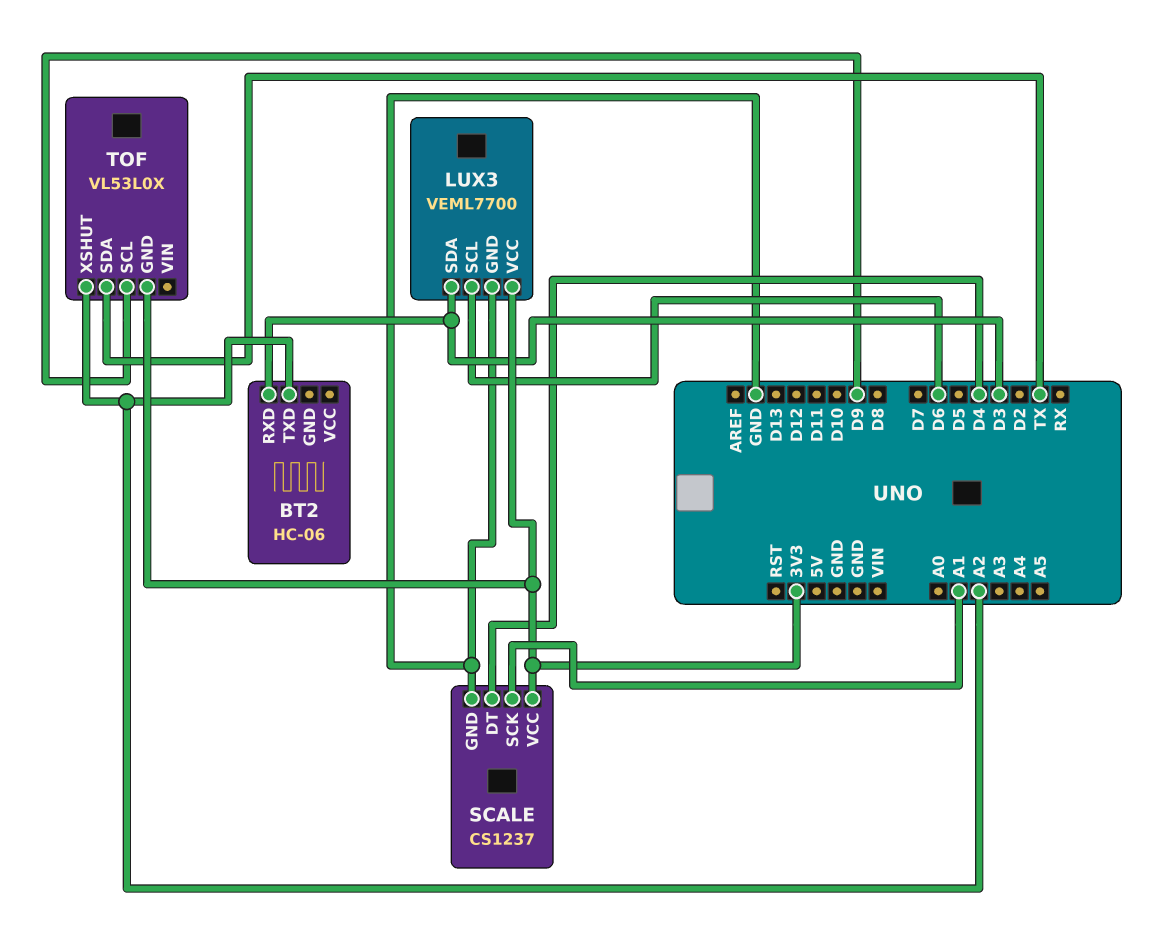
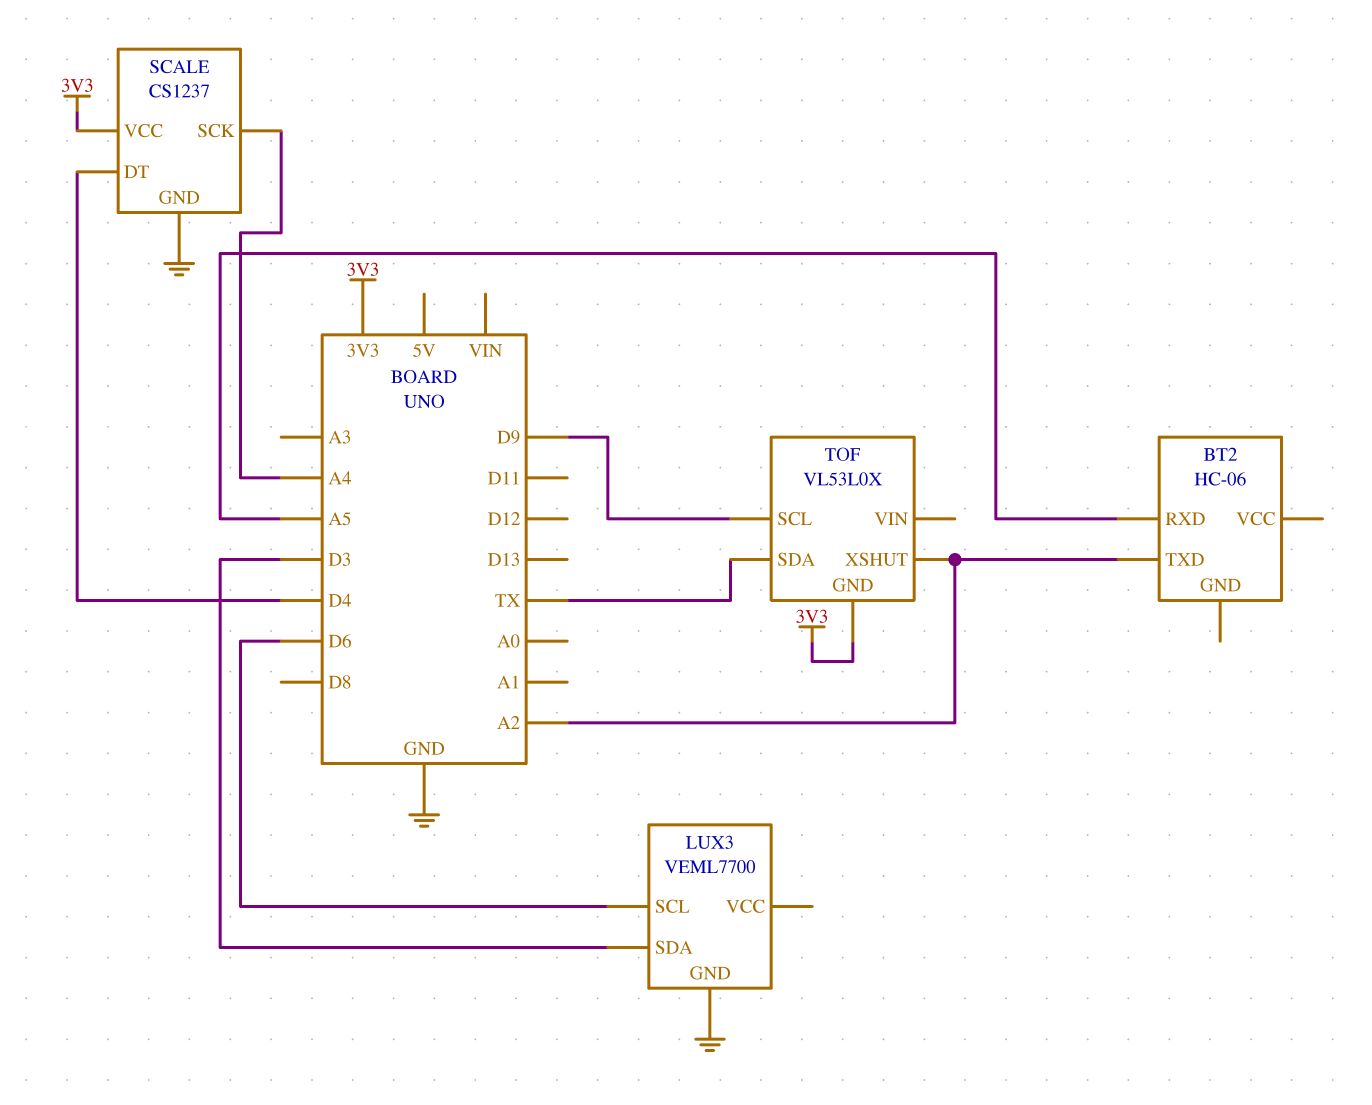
BT2 pin RXD: D3 -> A5
LUX3 pin VCC: 3V3 -> none
SCALE pin SCK: A1 -> A4

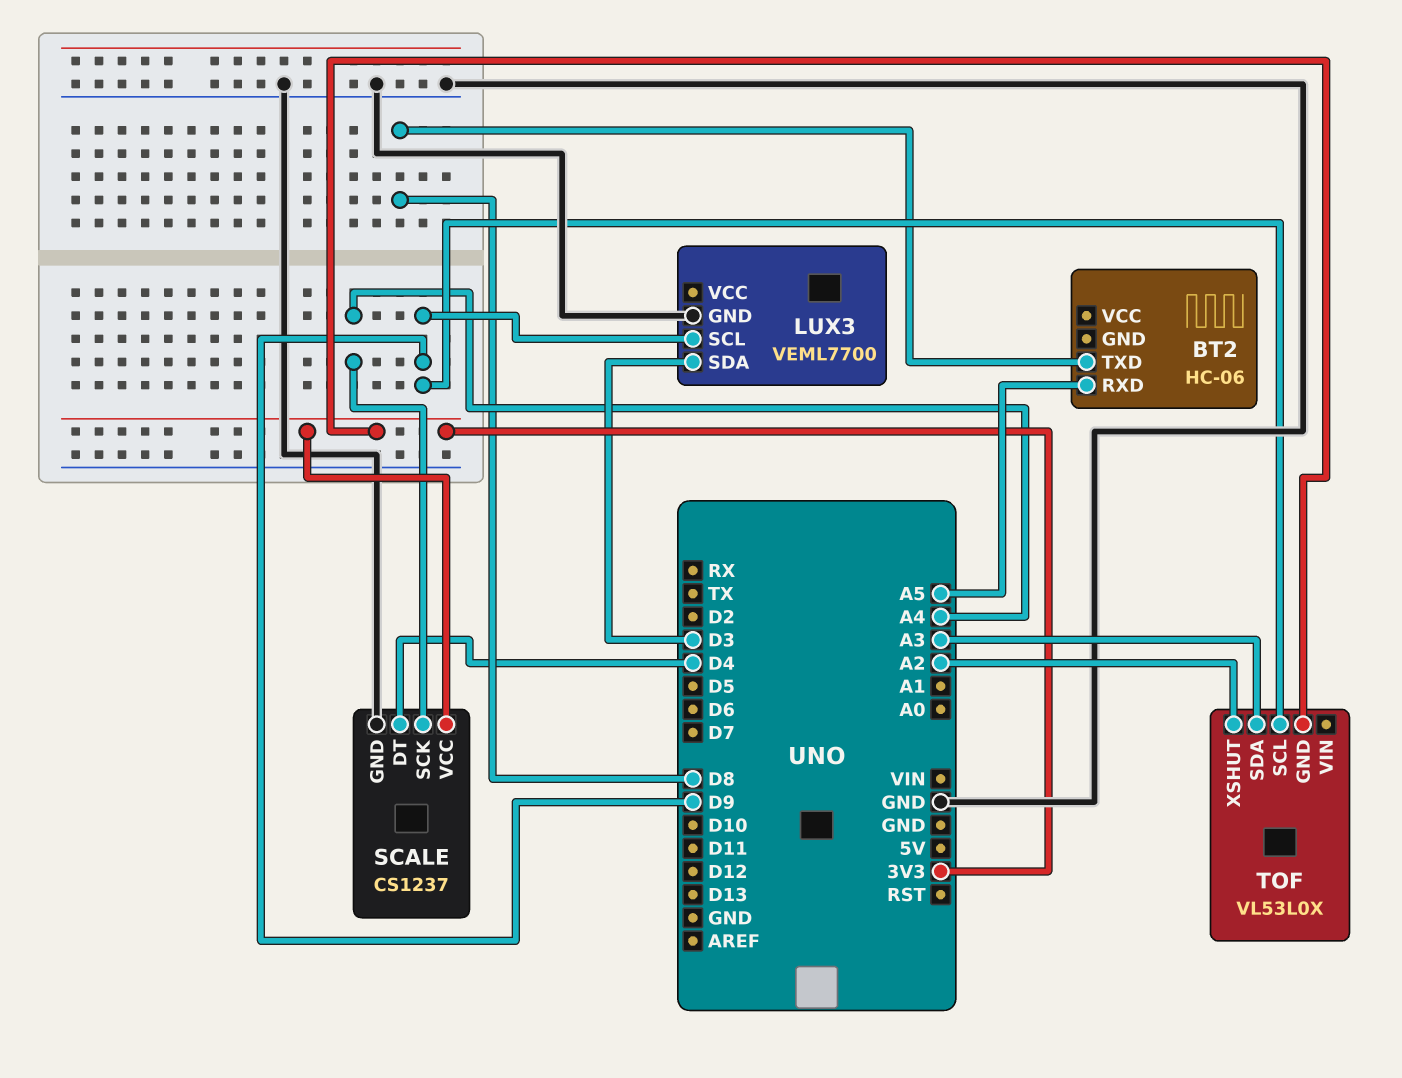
BT2 pin TXD: A2 -> D8
LUX3 pin SCL: D6 -> D9
TOF pin SDA: TX -> A3

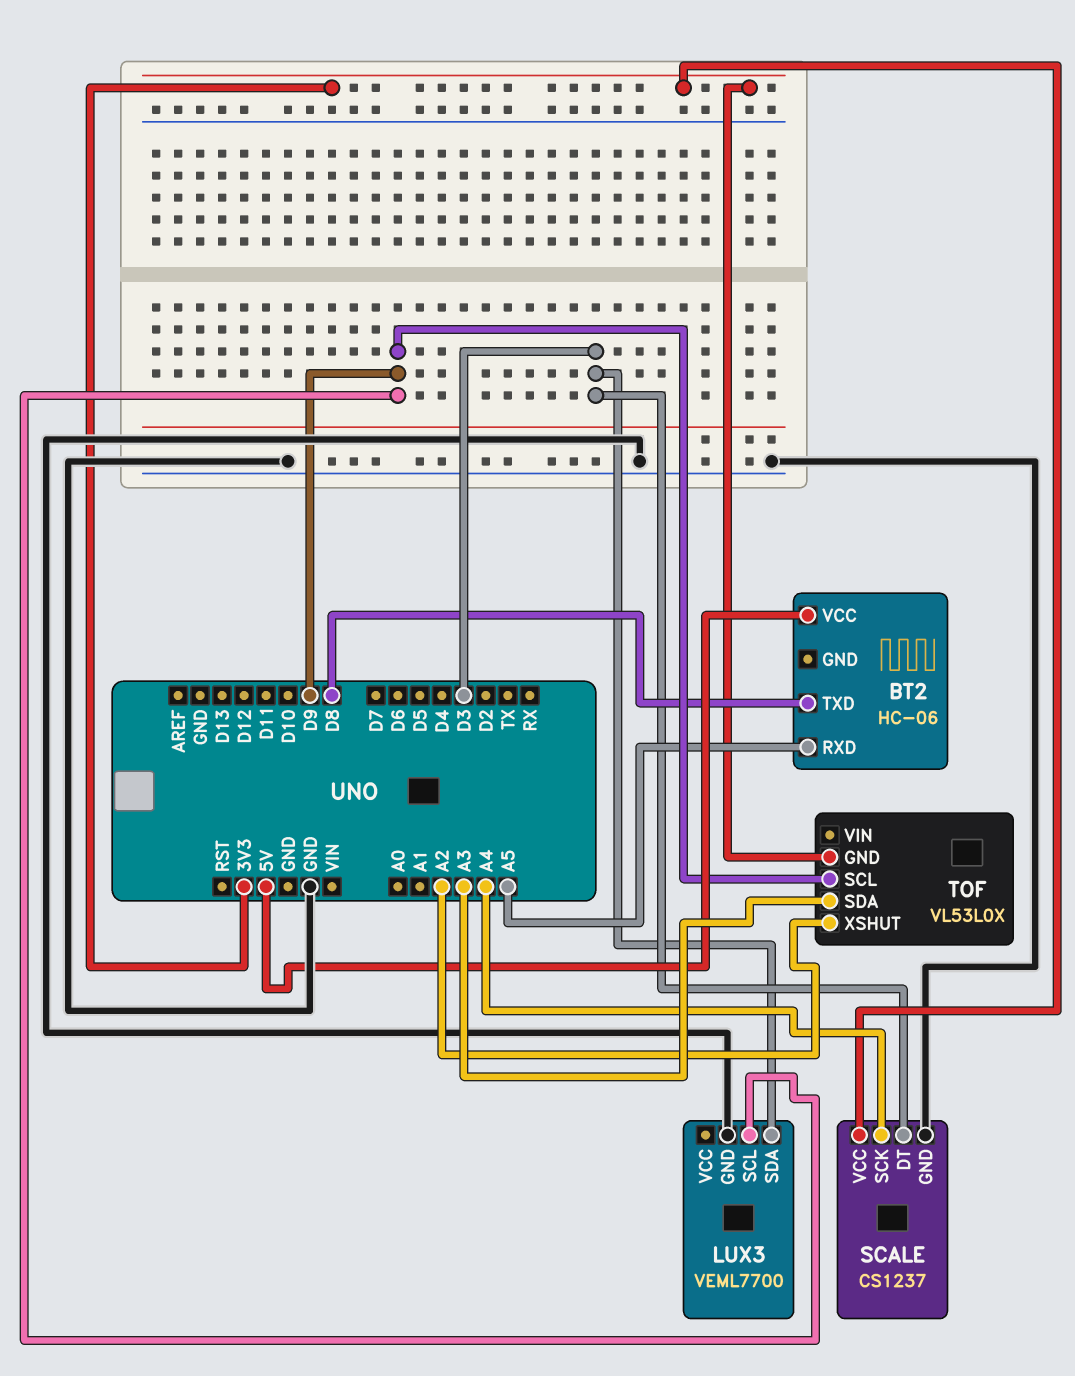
BT2 pin VCC: none -> 5V
SCALE pin DT: D4 -> D3

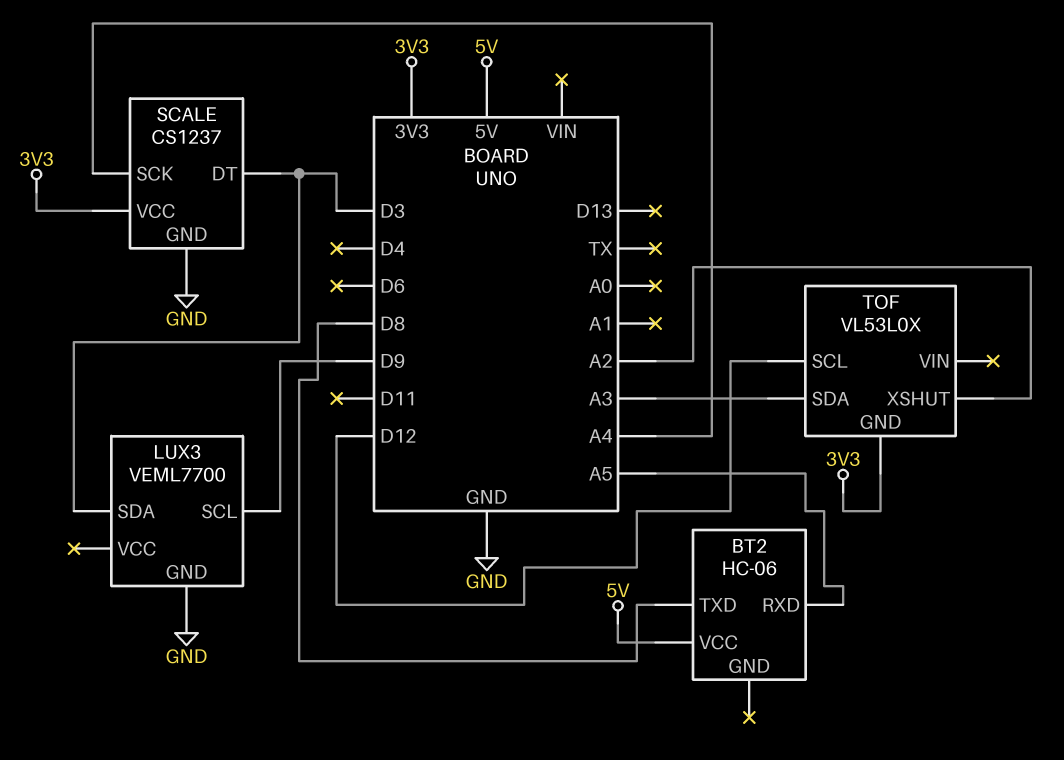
TOF pin SCL: D9 -> D12

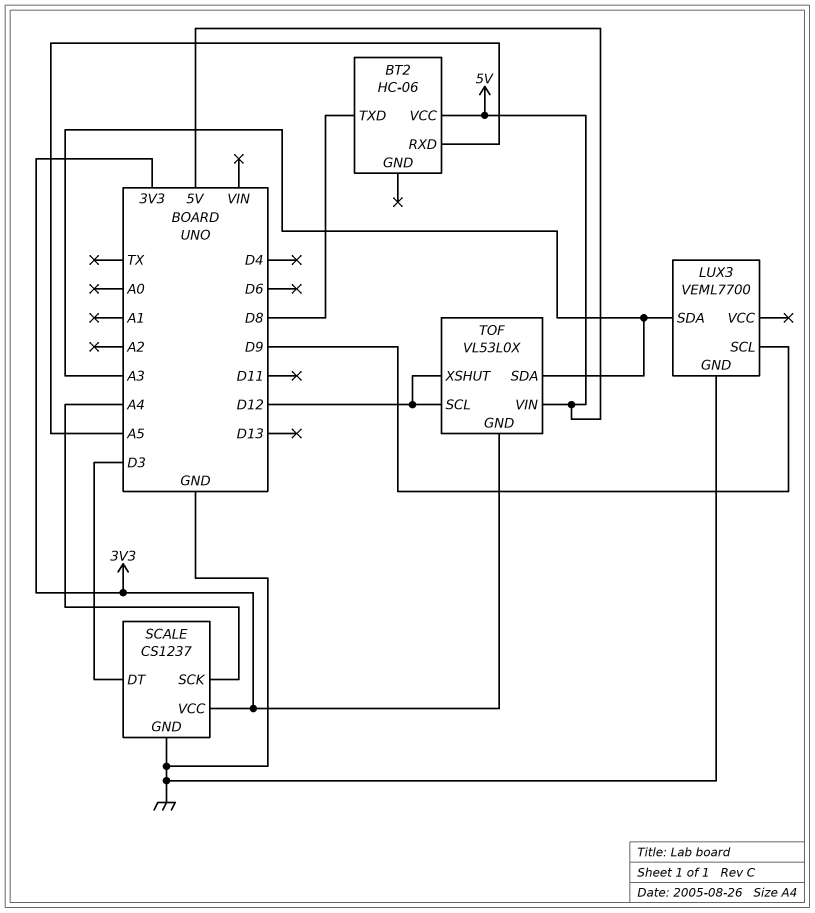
LUX3 pin SDA: D3 -> A3
TOF pin VIN: none -> 5V
TOF pin XSHUT: A2 -> D12

